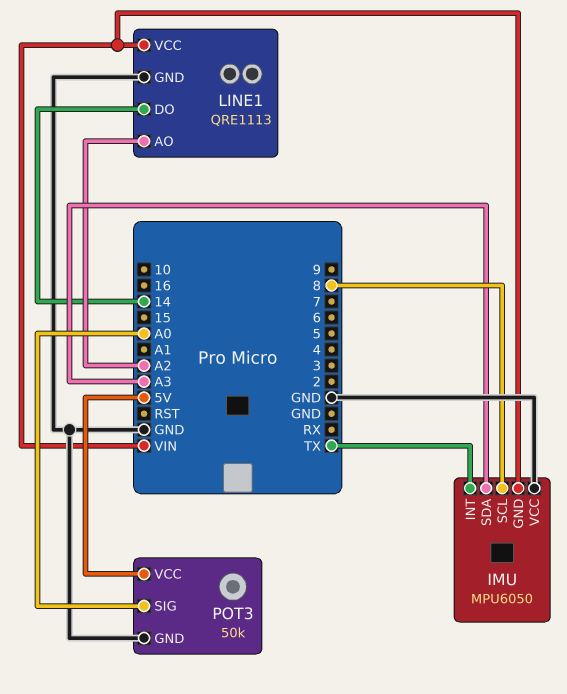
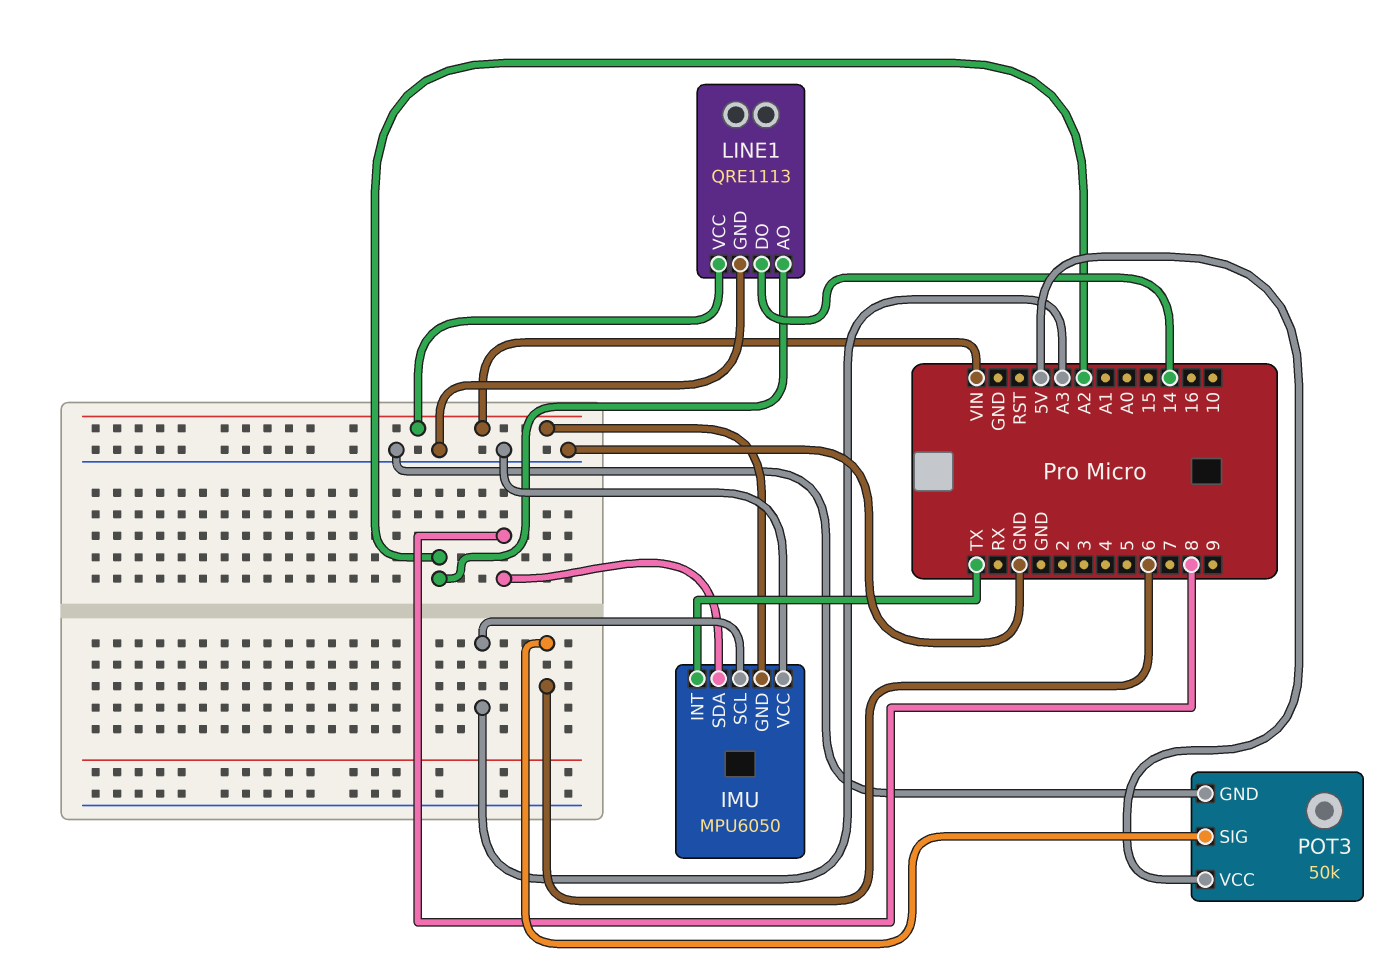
IMU pin SCL: 8 -> A3
IMU pin SDA: A3 -> 8
POT3 pin SIG: A0 -> 6

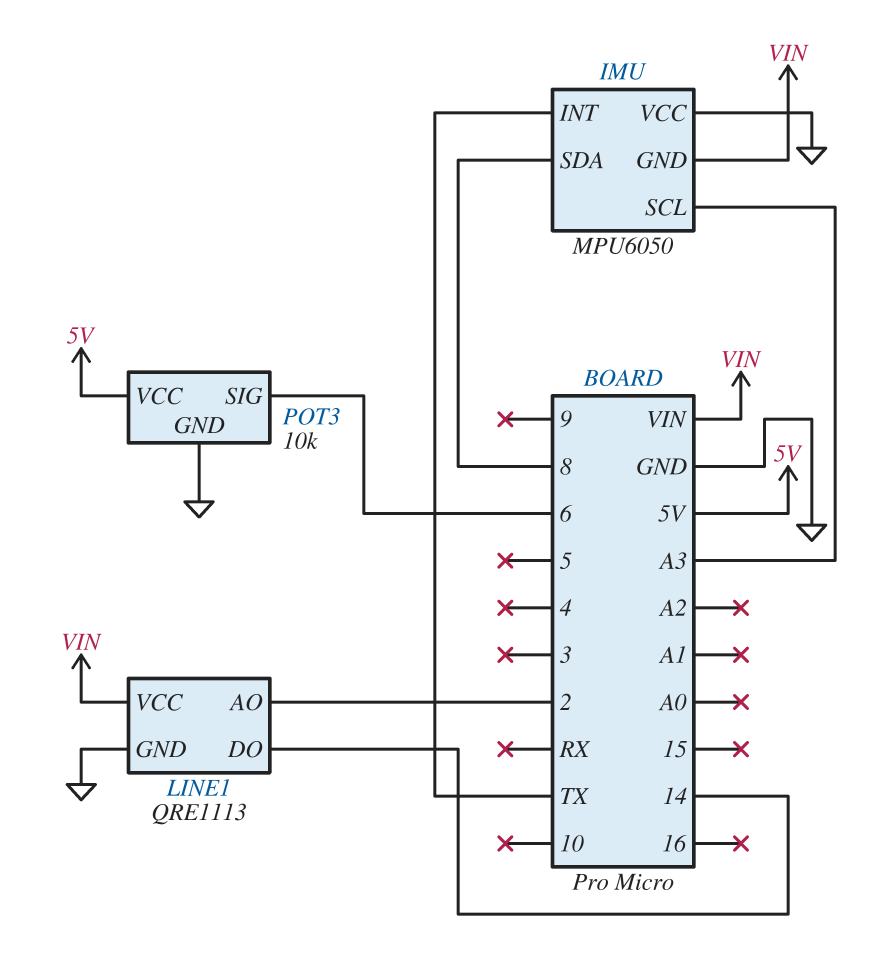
LINE1 pin AO: A2 -> 2
POT3: 50k -> 10k

